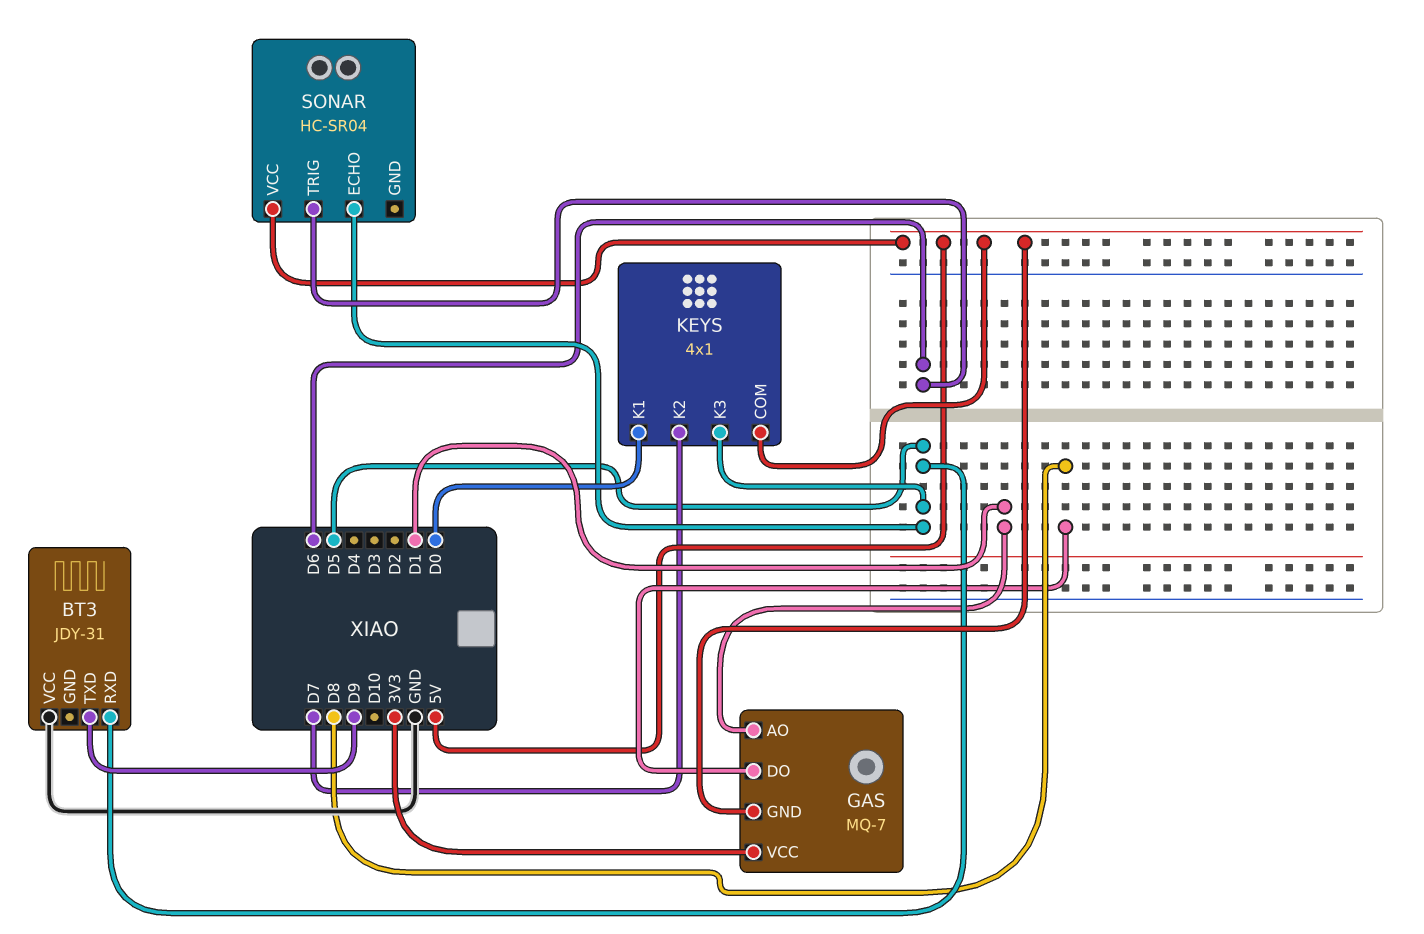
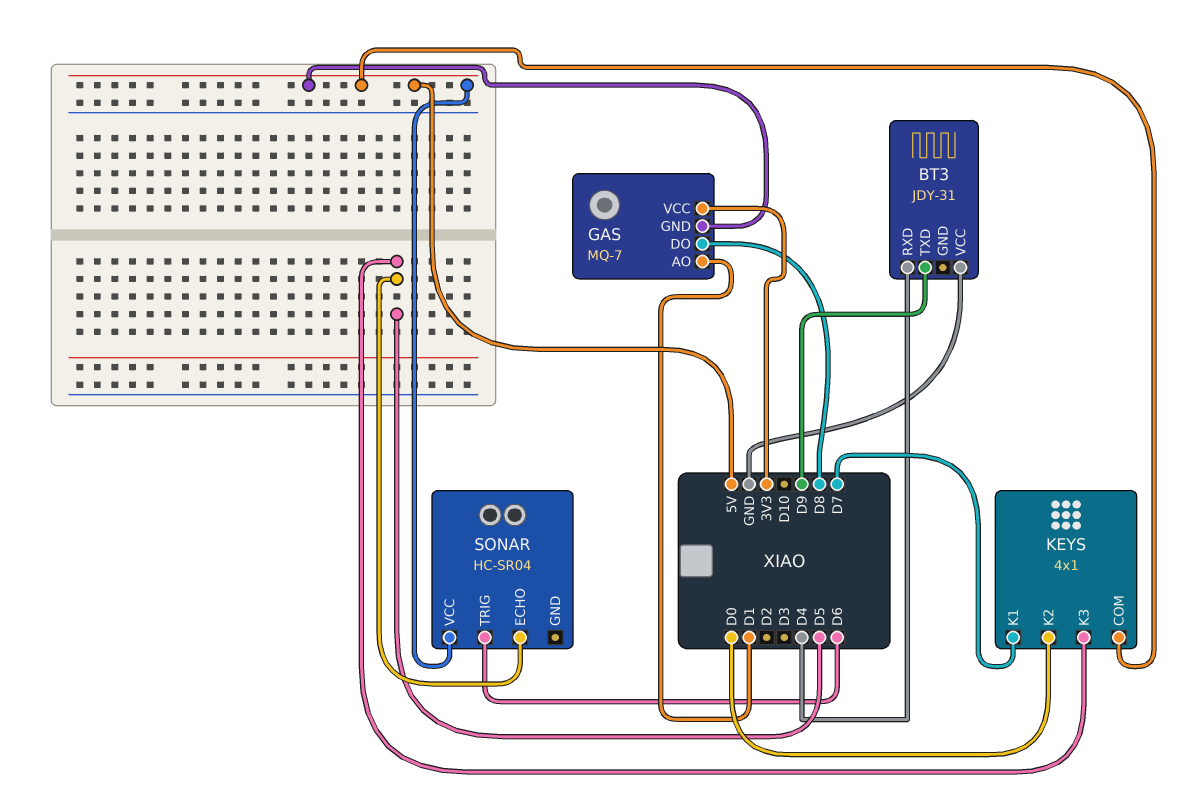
BT3 pin RXD: D5 -> D4
KEYS pin K1: D0 -> D7
KEYS pin K2: D7 -> D0

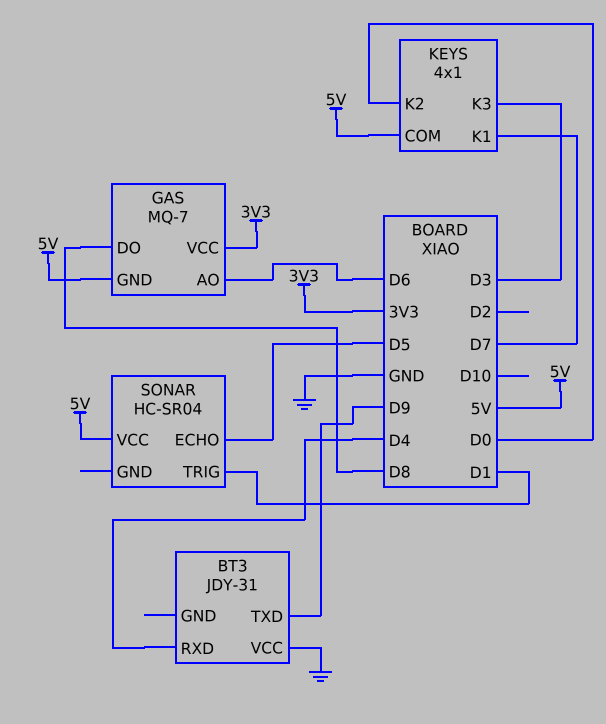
GAS pin AO: D1 -> D6
KEYS pin K3: D5 -> D3
SONAR pin TRIG: D6 -> D1

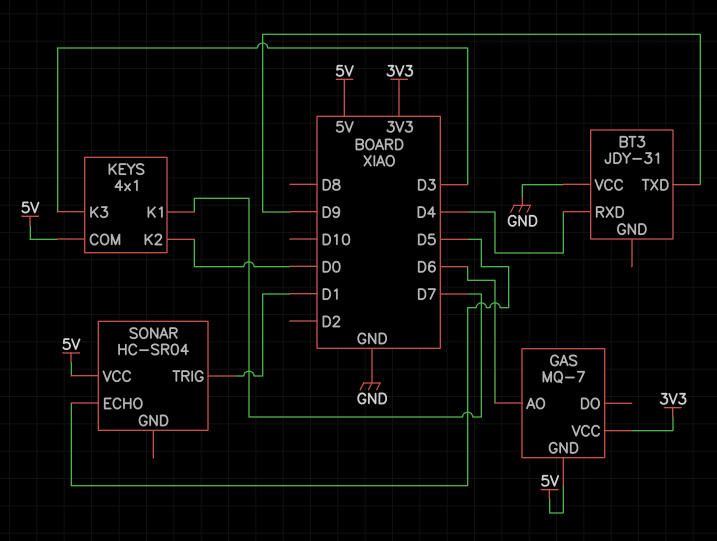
GAS pin DO: D8 -> none

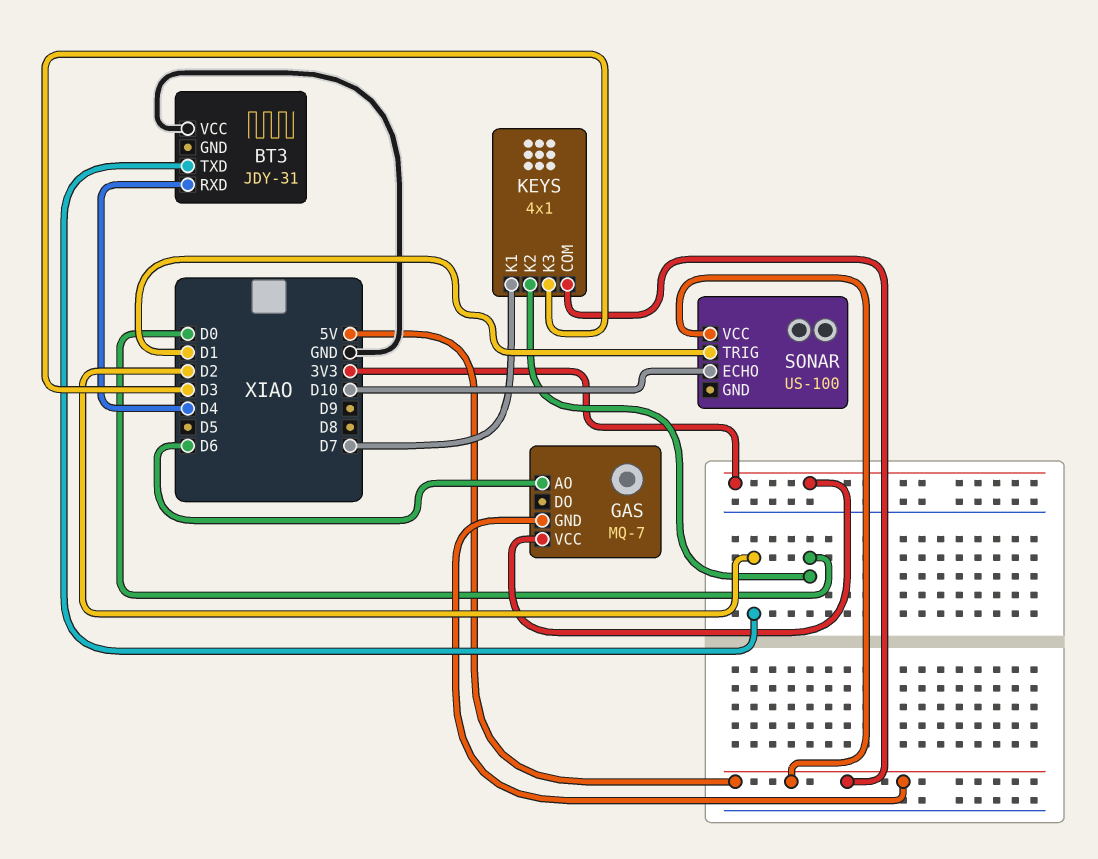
BT3 pin TXD: D9 -> D2
SONAR: HC-SR04 -> US-100
SONAR pin ECHO: D5 -> D10

